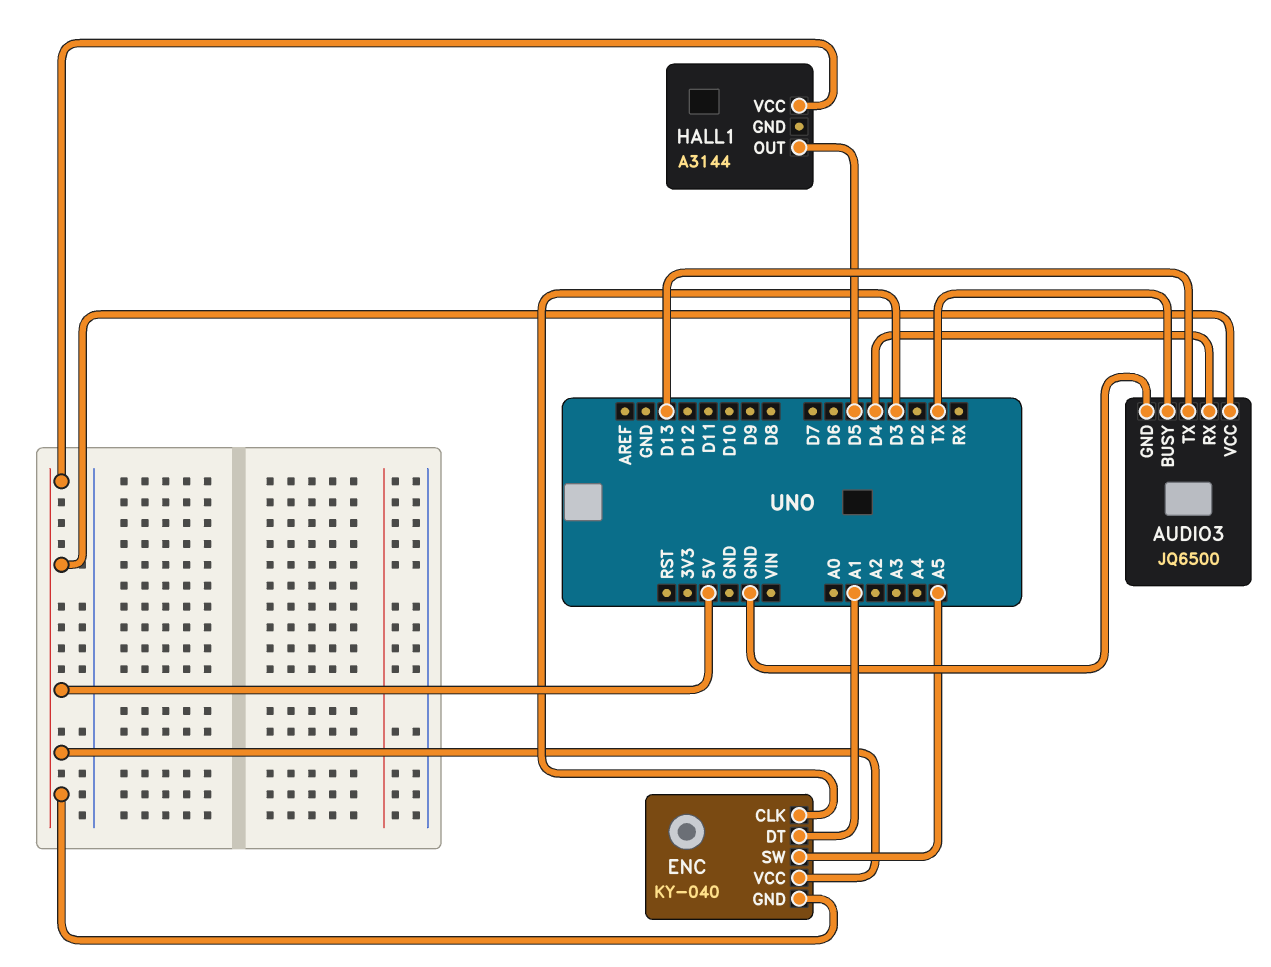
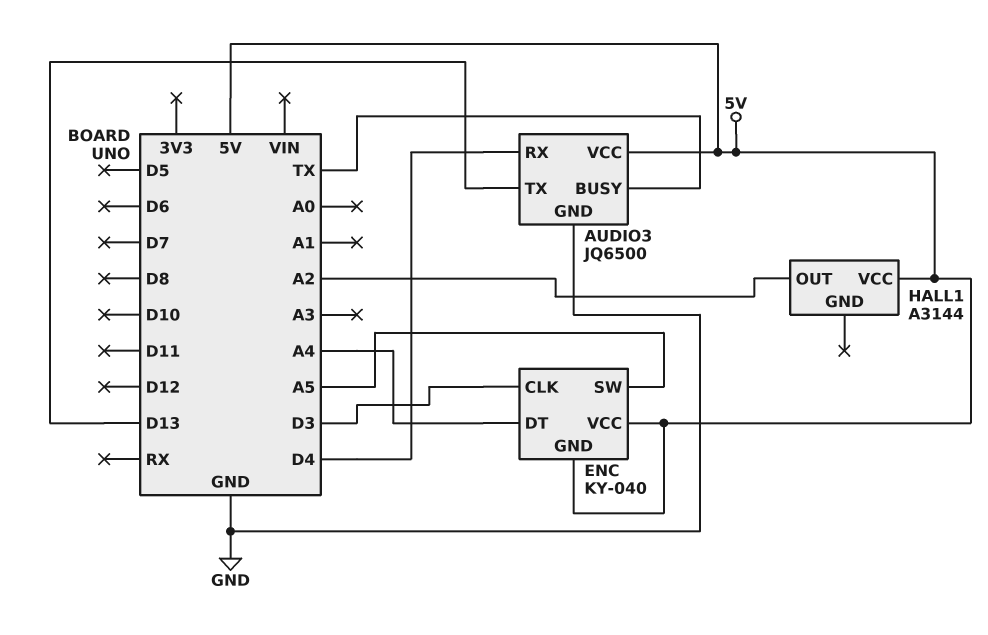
ENC pin DT: A1 -> A4
HALL1 pin OUT: D5 -> A2

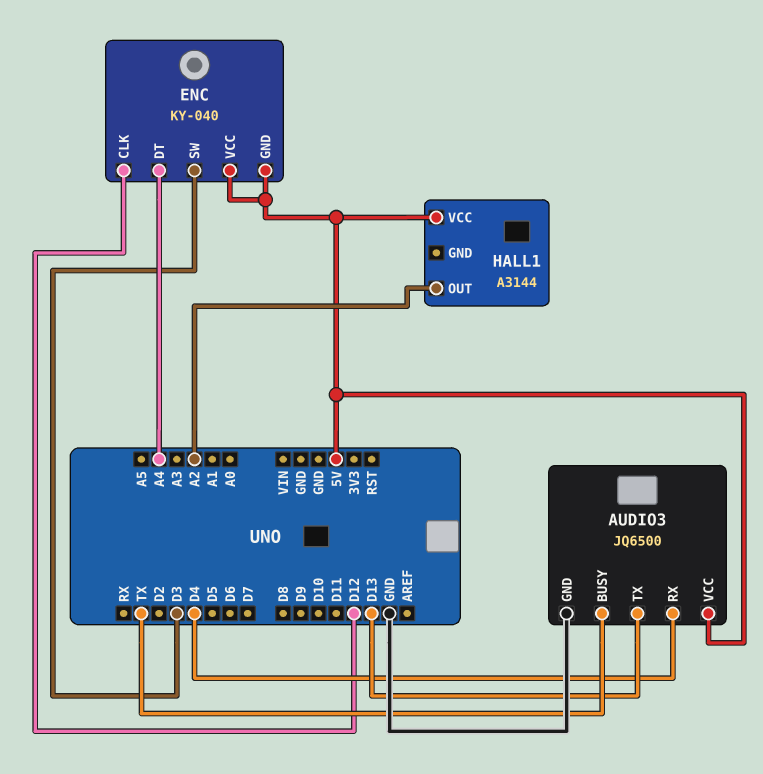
ENC pin CLK: D3 -> D12
ENC pin SW: A5 -> D3

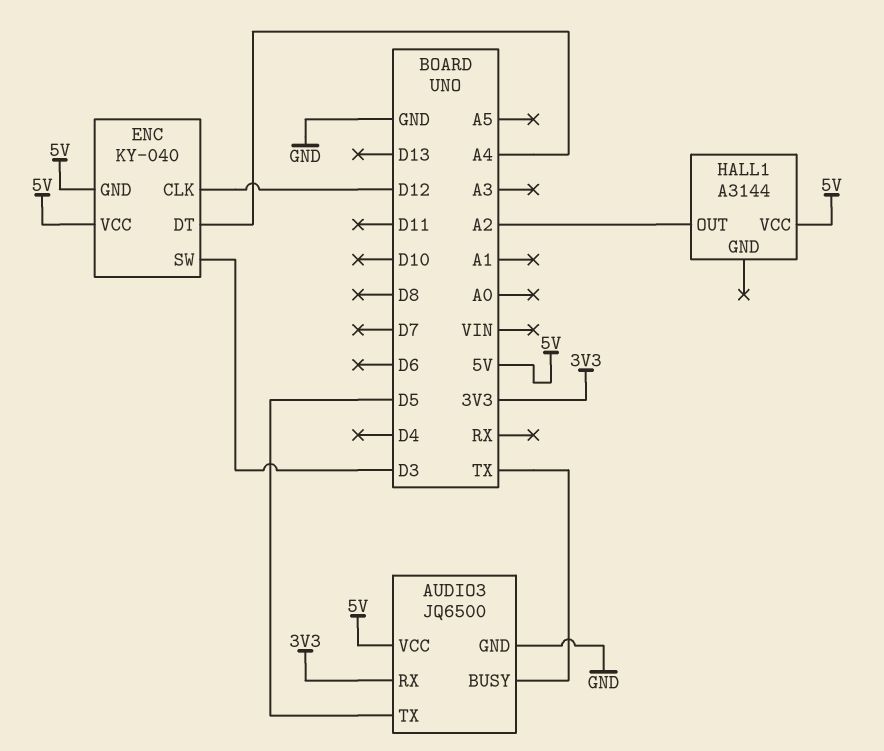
AUDIO3 pin RX: D4 -> 3V3
AUDIO3 pin TX: D13 -> D5

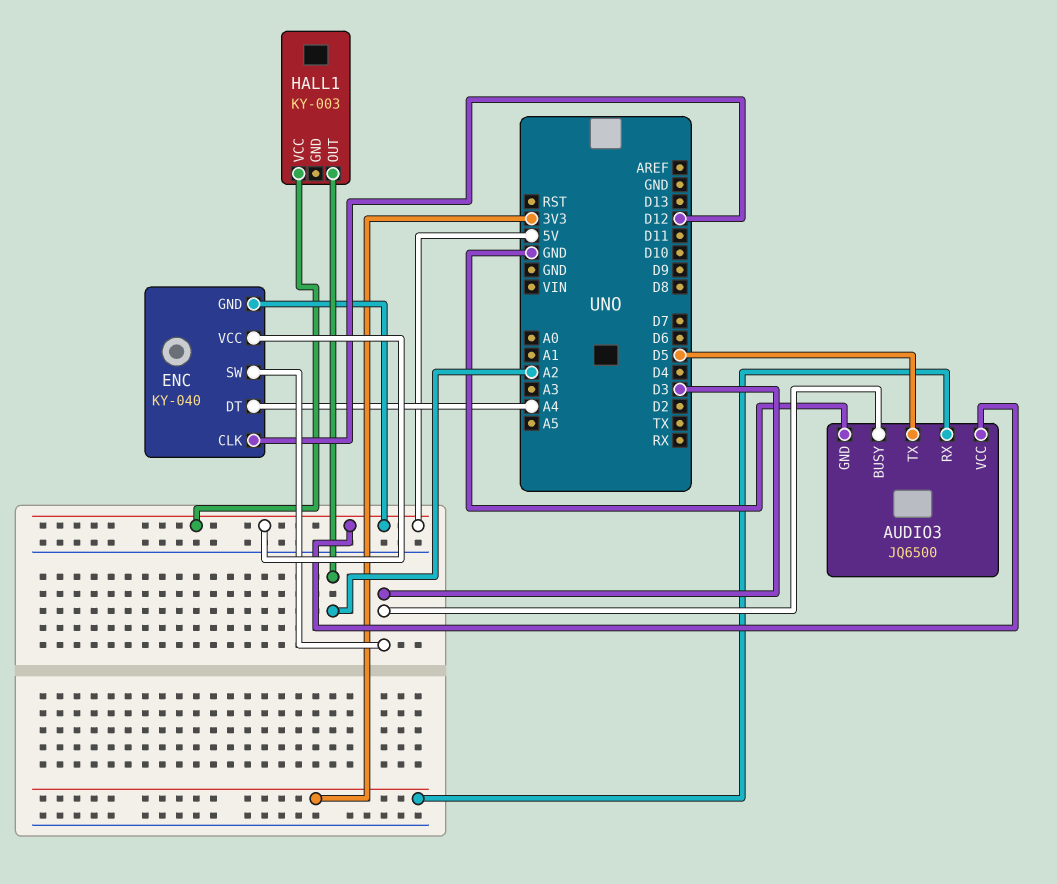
AUDIO3 pin BUSY: TX -> D3
HALL1: A3144 -> KY-003

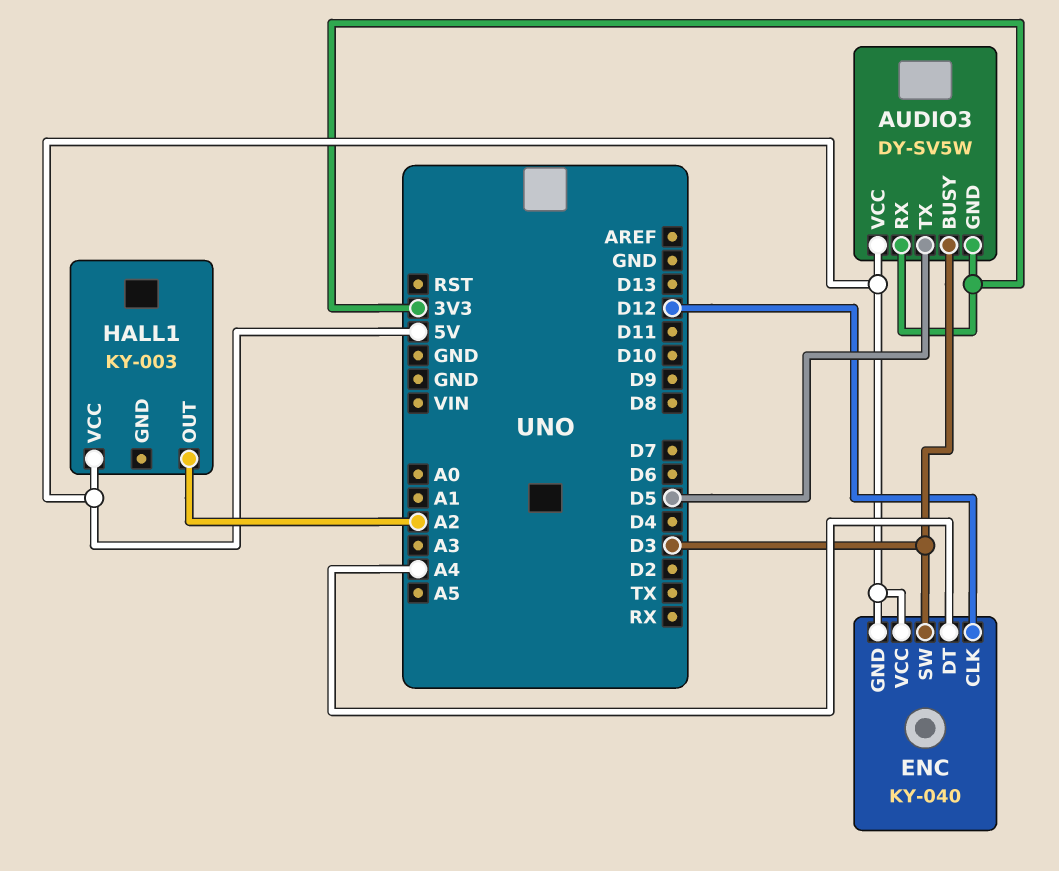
AUDIO3: JQ6500 -> DY-SV5W
AUDIO3 pin GND: GND -> 3V3

